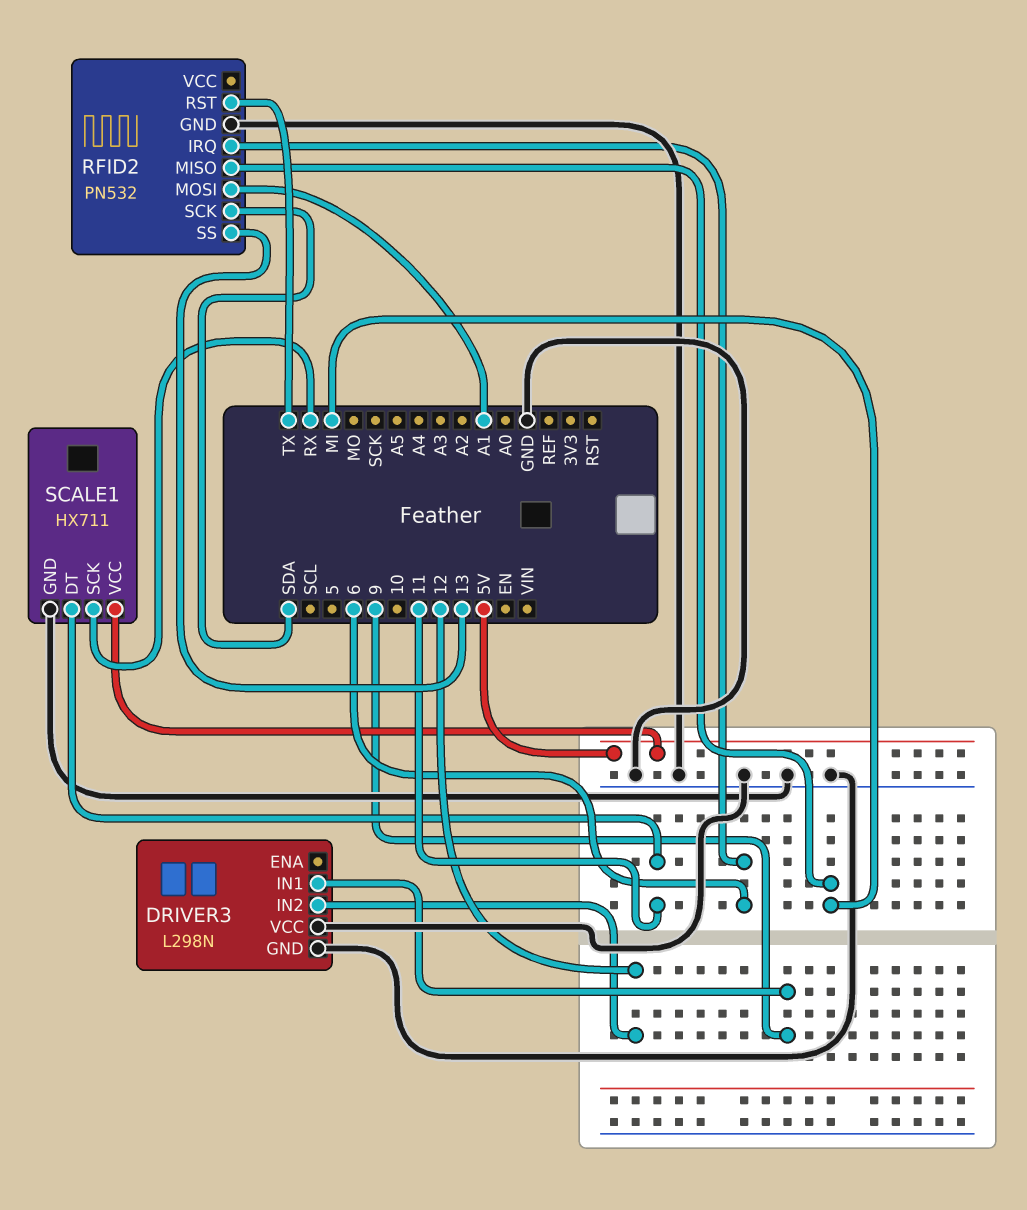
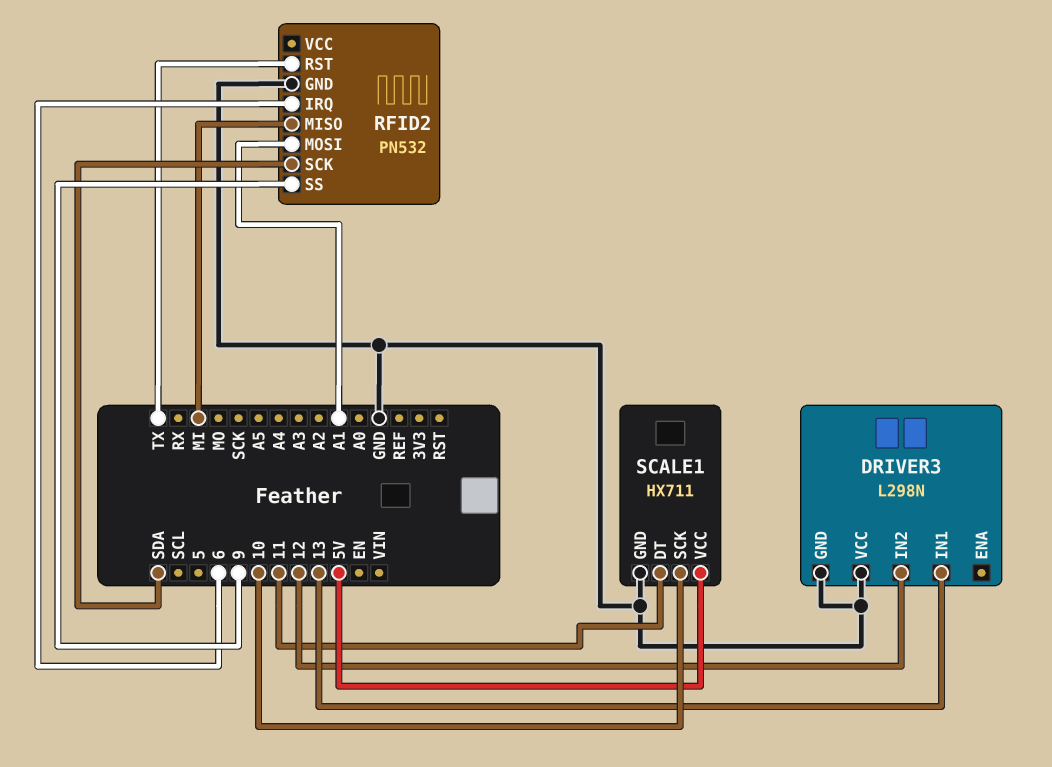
DRIVER3 pin IN1: 9 -> 13
RFID2 pin SS: 13 -> 9
SCALE1 pin SCK: RX -> 10

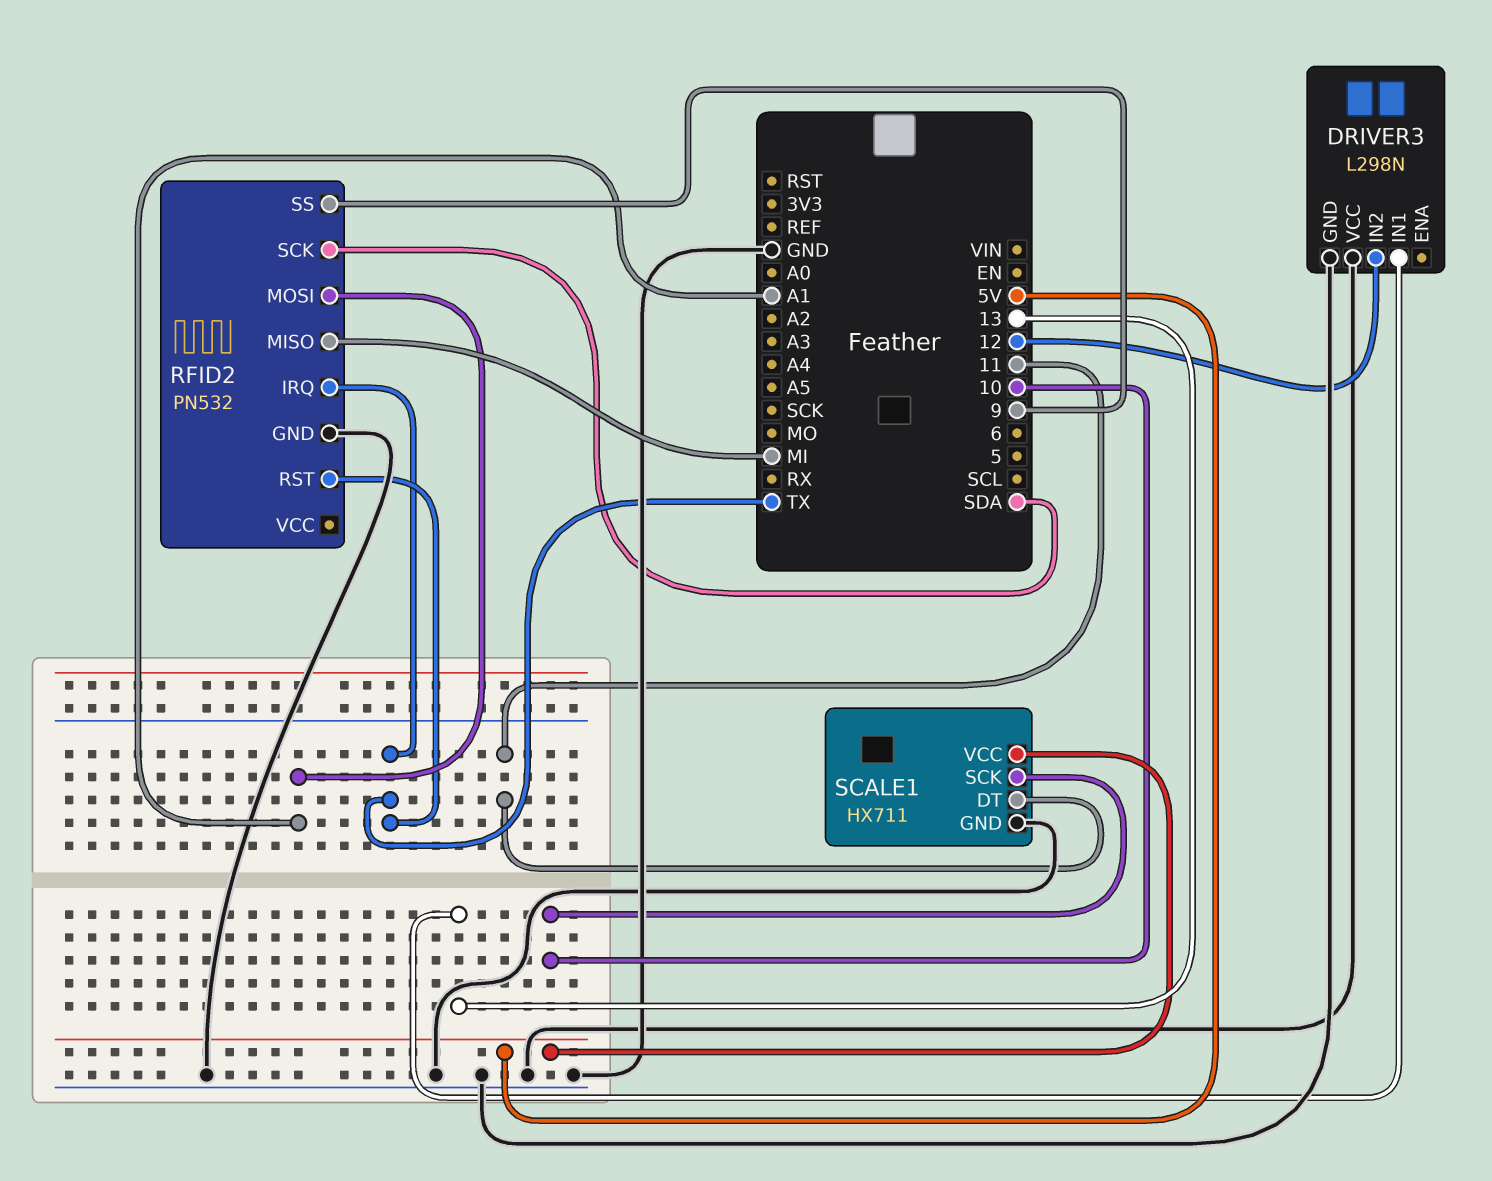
RFID2 pin IRQ: 6 -> TX

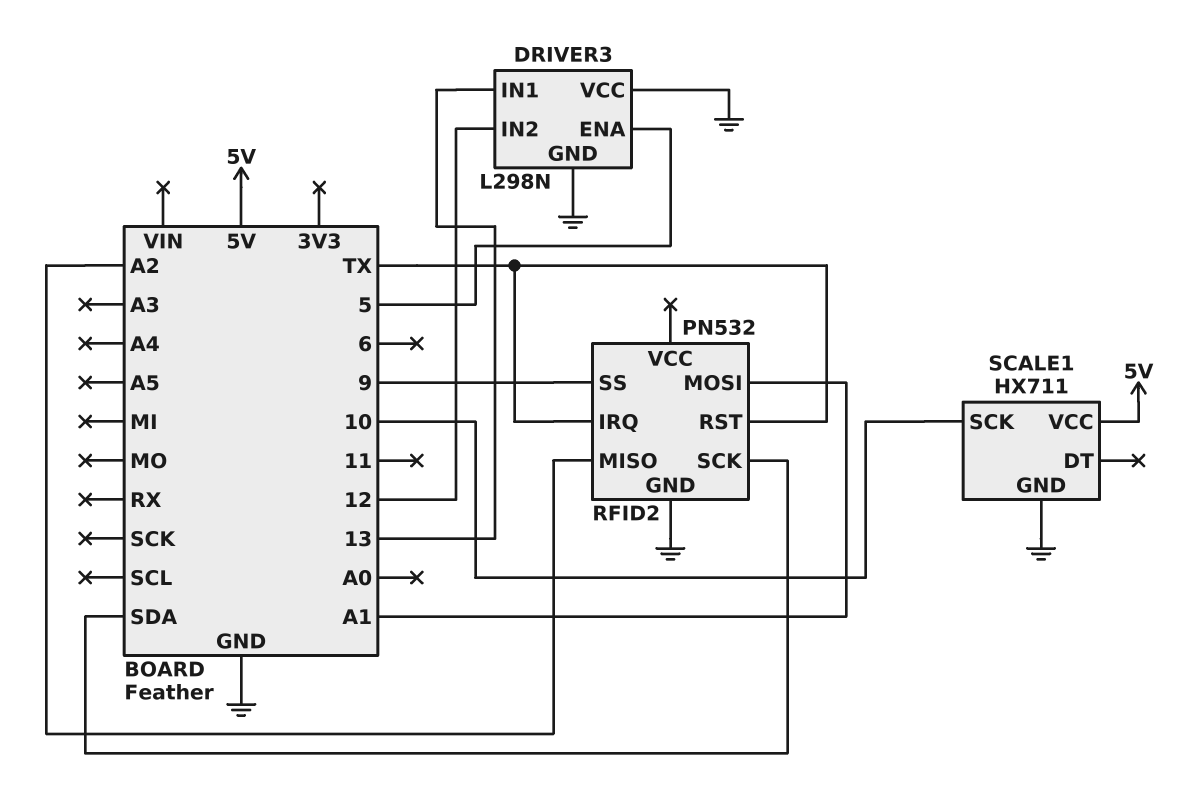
DRIVER3 pin ENA: none -> 5
RFID2 pin MISO: MI -> A2
SCALE1 pin DT: 11 -> none

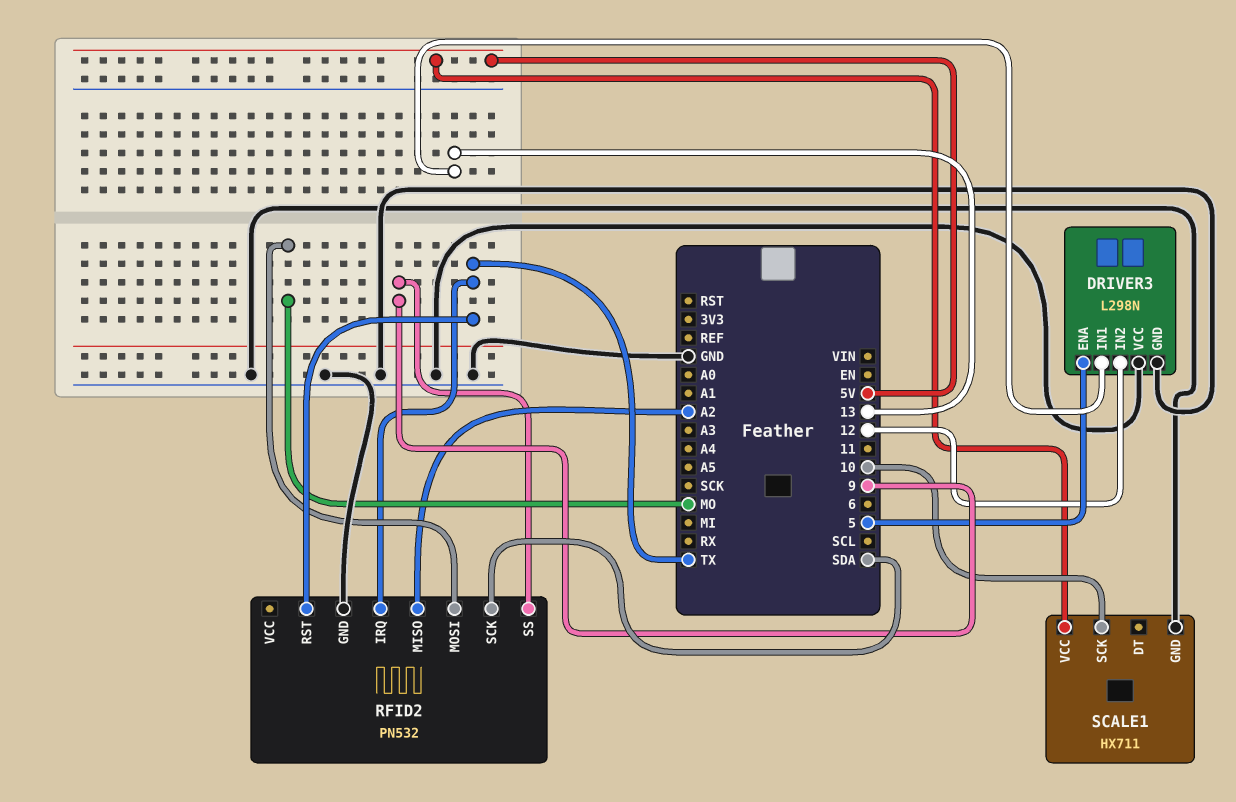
RFID2 pin MOSI: A1 -> MO

